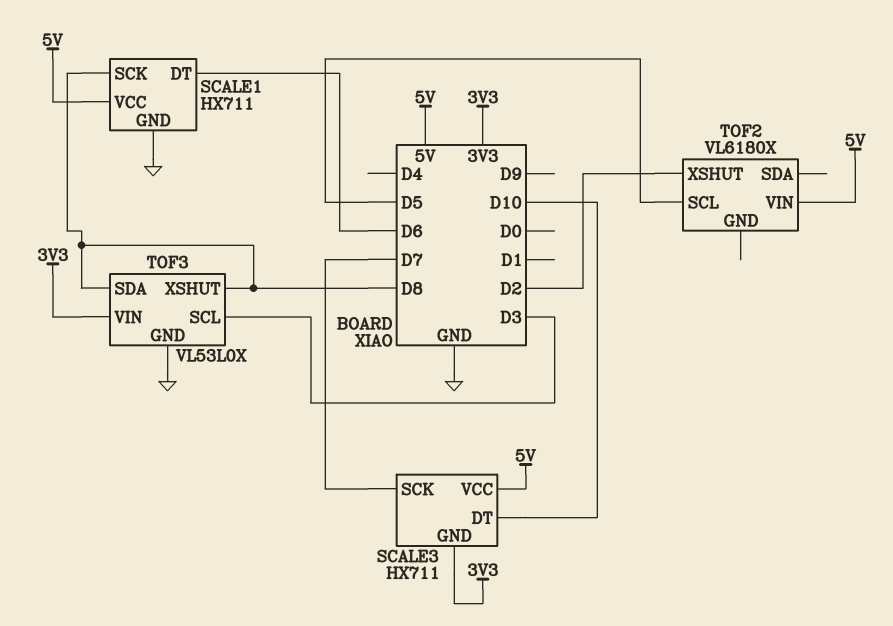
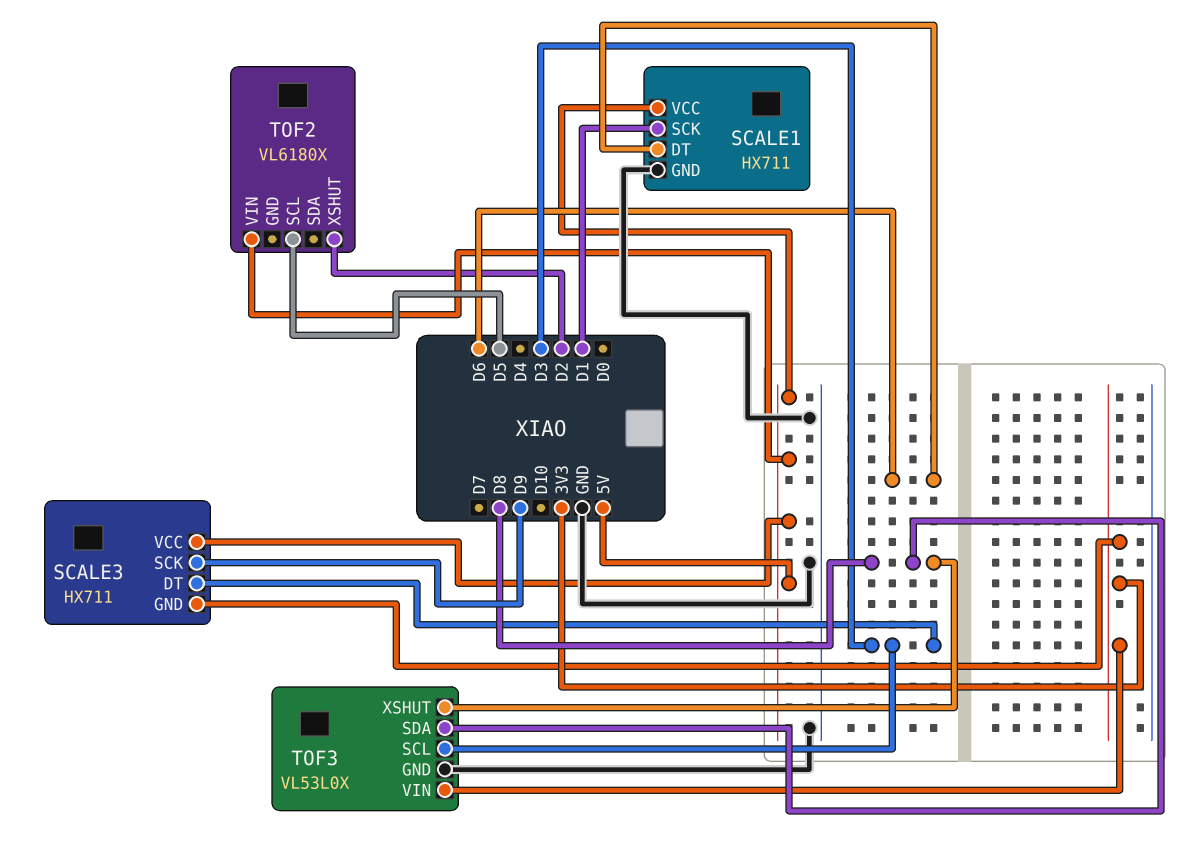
SCALE1 pin SCK: D8 -> D1
SCALE3 pin DT: D10 -> D3
SCALE3 pin SCK: D7 -> D9

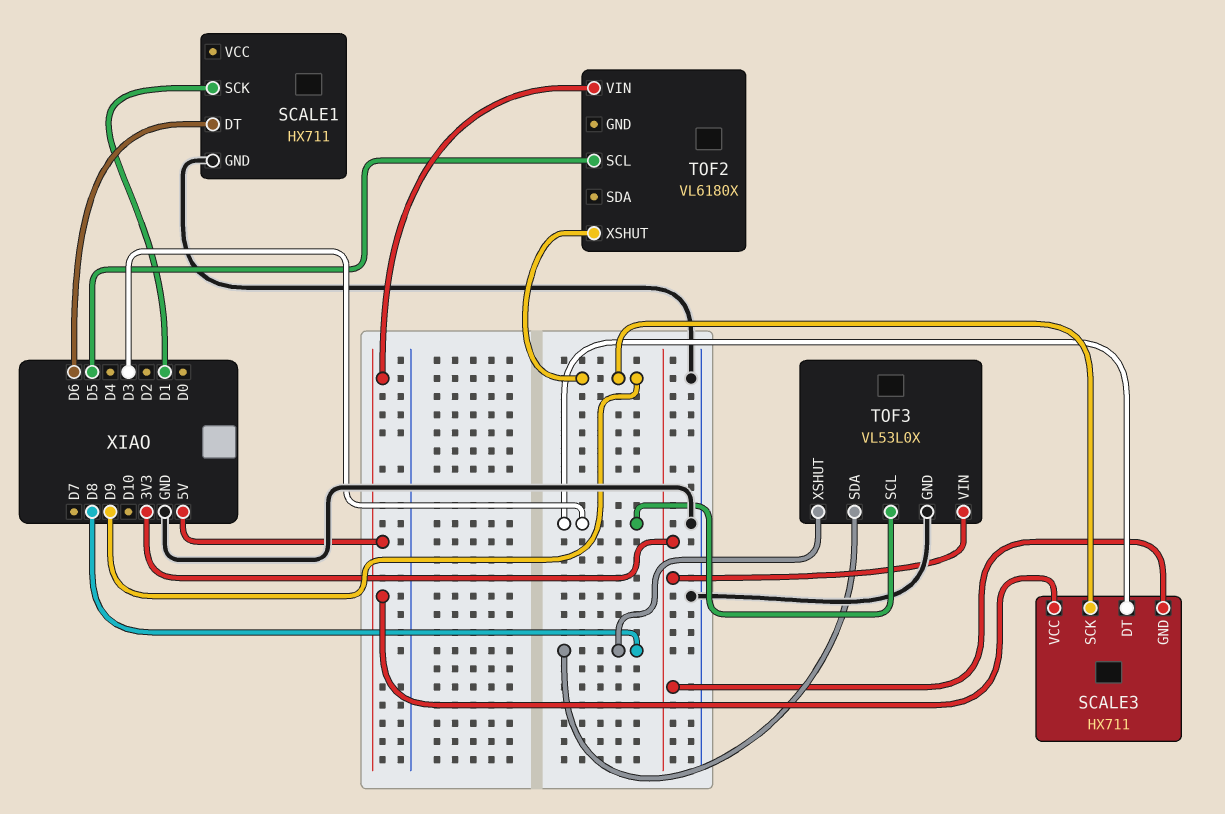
SCALE1 pin VCC: 5V -> none
TOF2 pin XSHUT: D2 -> D9

